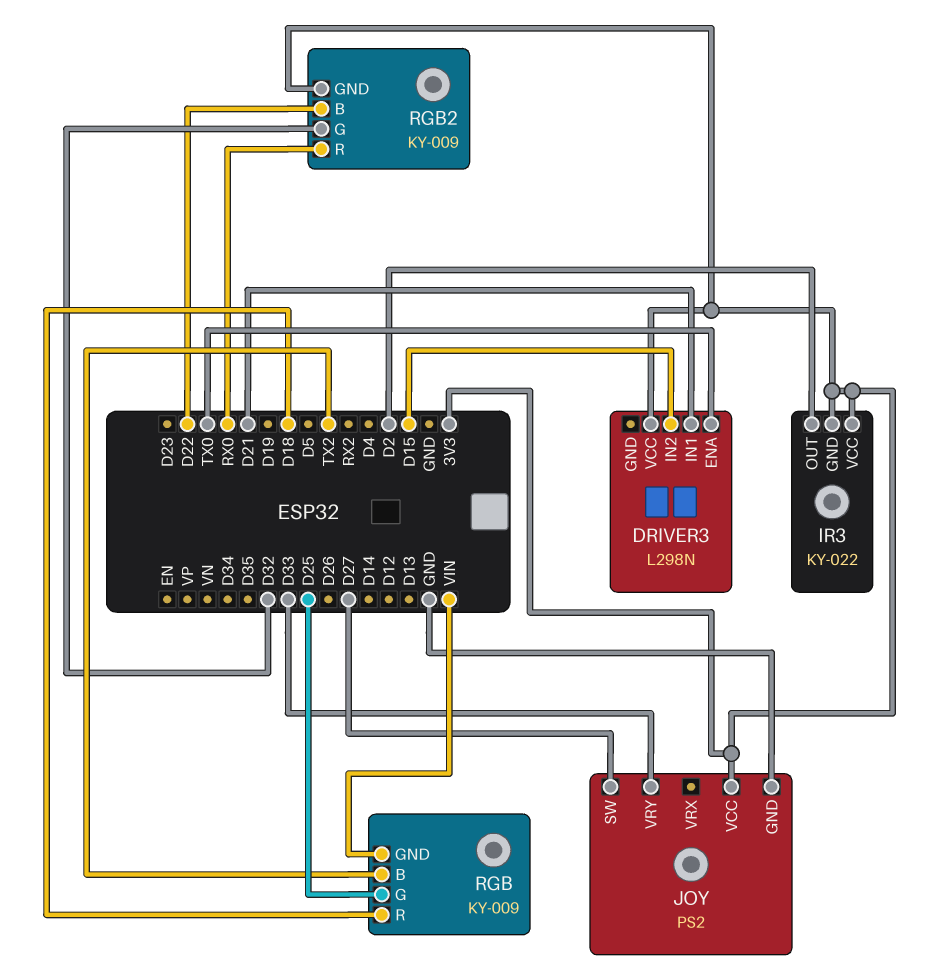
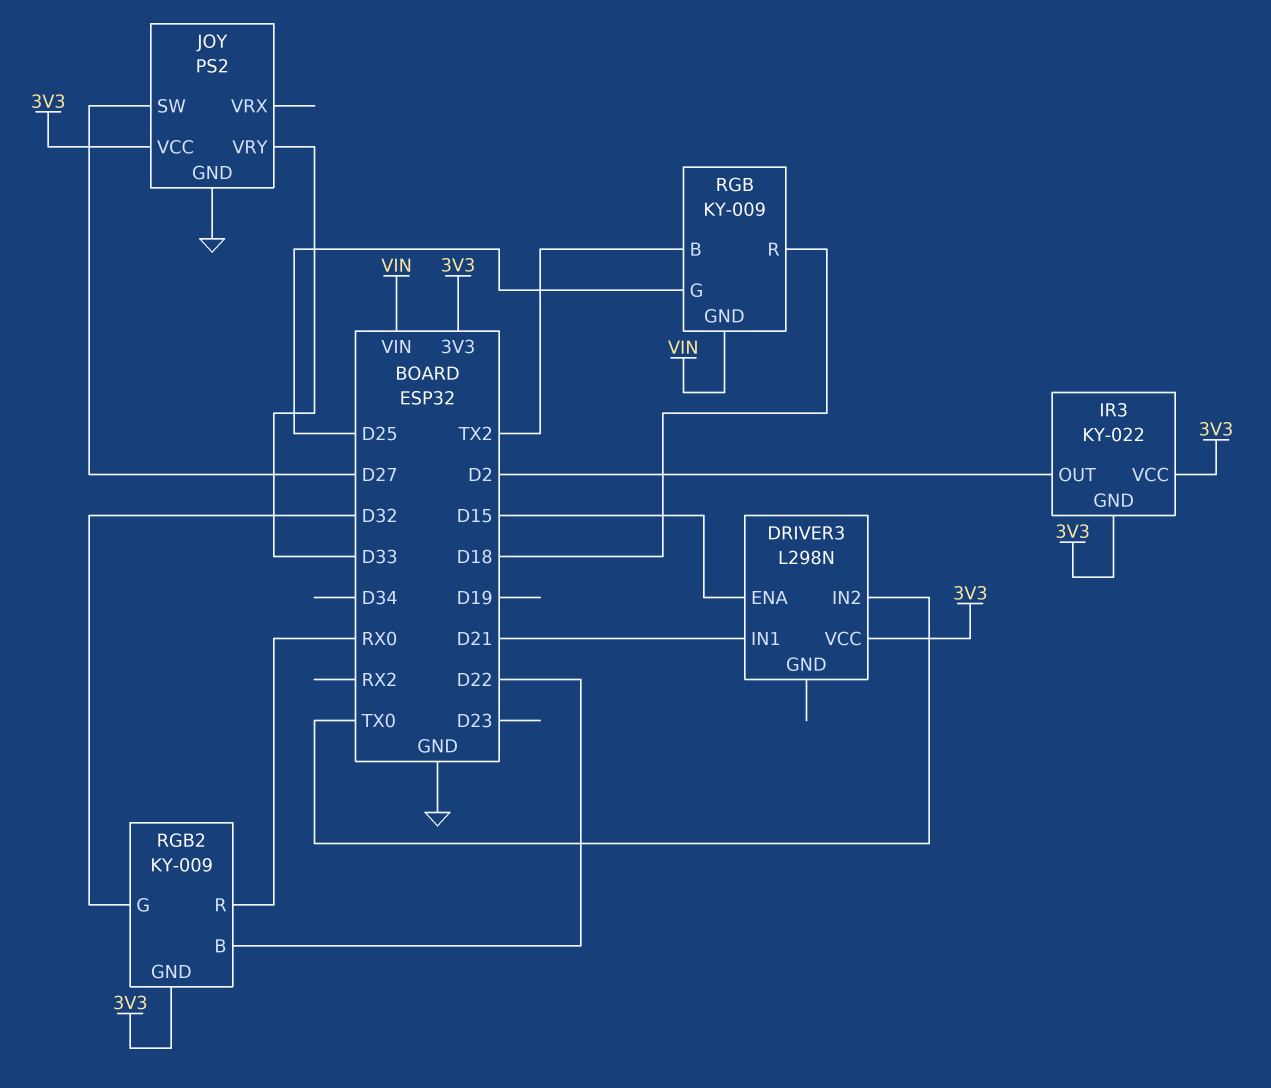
DRIVER3 pin ENA: TX0 -> D15
DRIVER3 pin IN2: D15 -> TX0

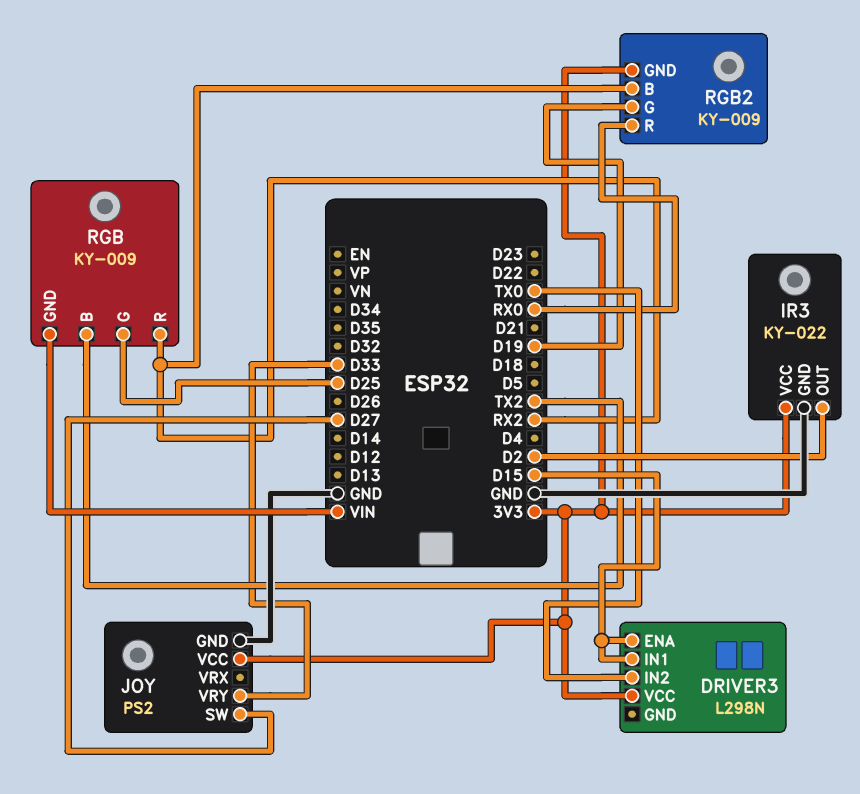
DRIVER3 pin IN1: D21 -> D15
IR3 pin GND: 3V3 -> GND
RGB pin R: D18 -> RX2
RGB2 pin B: D22 -> RX2
RGB2 pin G: D32 -> D19

